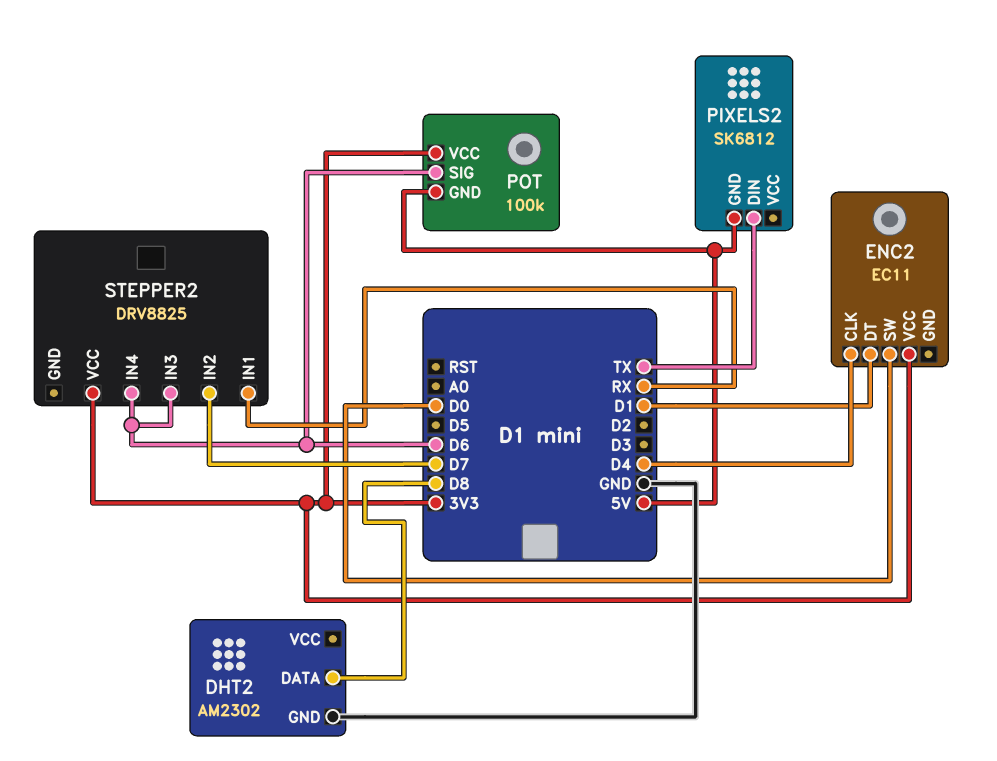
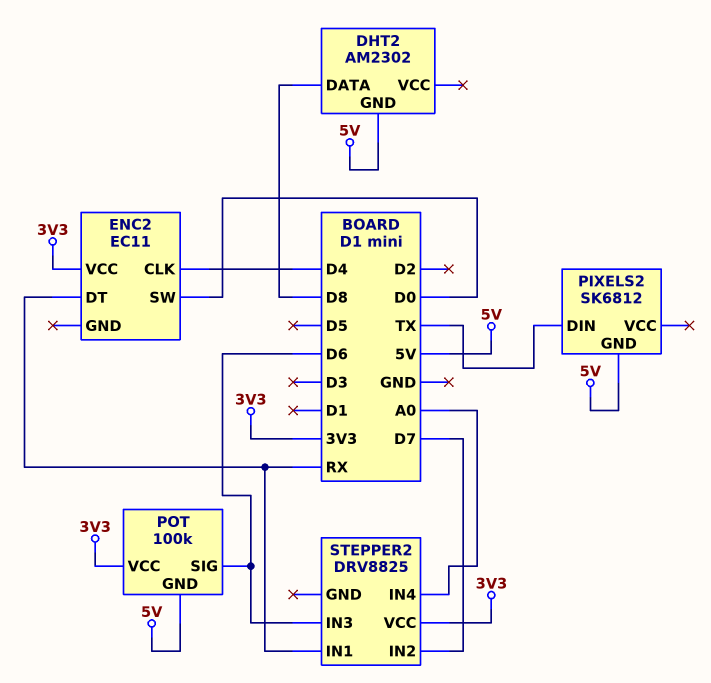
DHT2 pin GND: GND -> 5V
ENC2 pin DT: D1 -> RX
STEPPER2 pin IN4: D6 -> A0

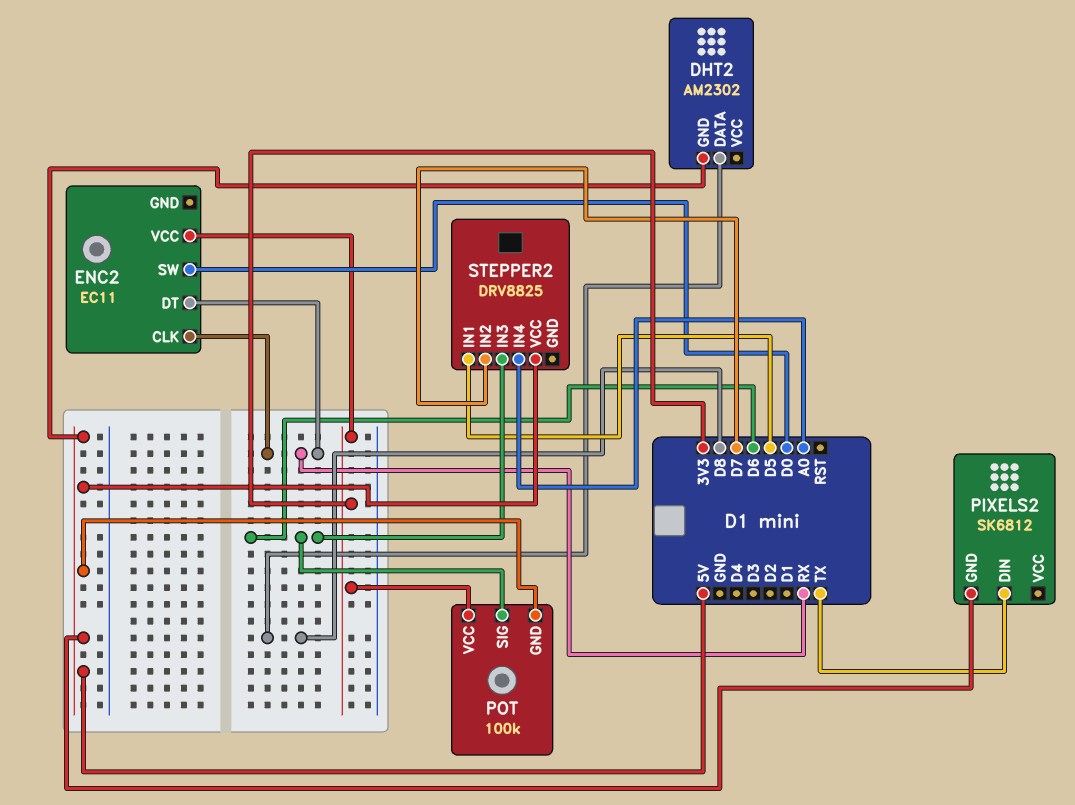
ENC2 pin CLK: D4 -> RX
STEPPER2 pin IN1: RX -> D5
STEPPER2 pin VCC: 3V3 -> 5V

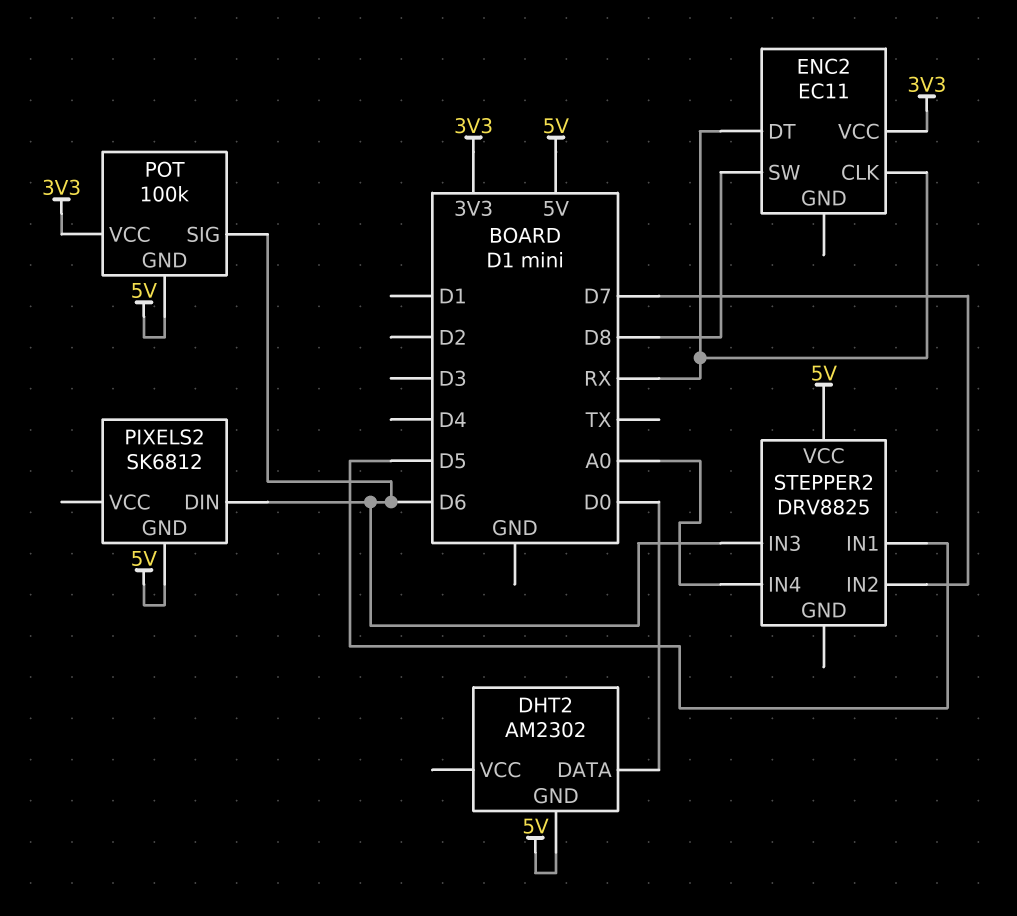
DHT2 pin DATA: D8 -> D0
ENC2 pin SW: D0 -> D8
PIXELS2 pin DIN: TX -> D6

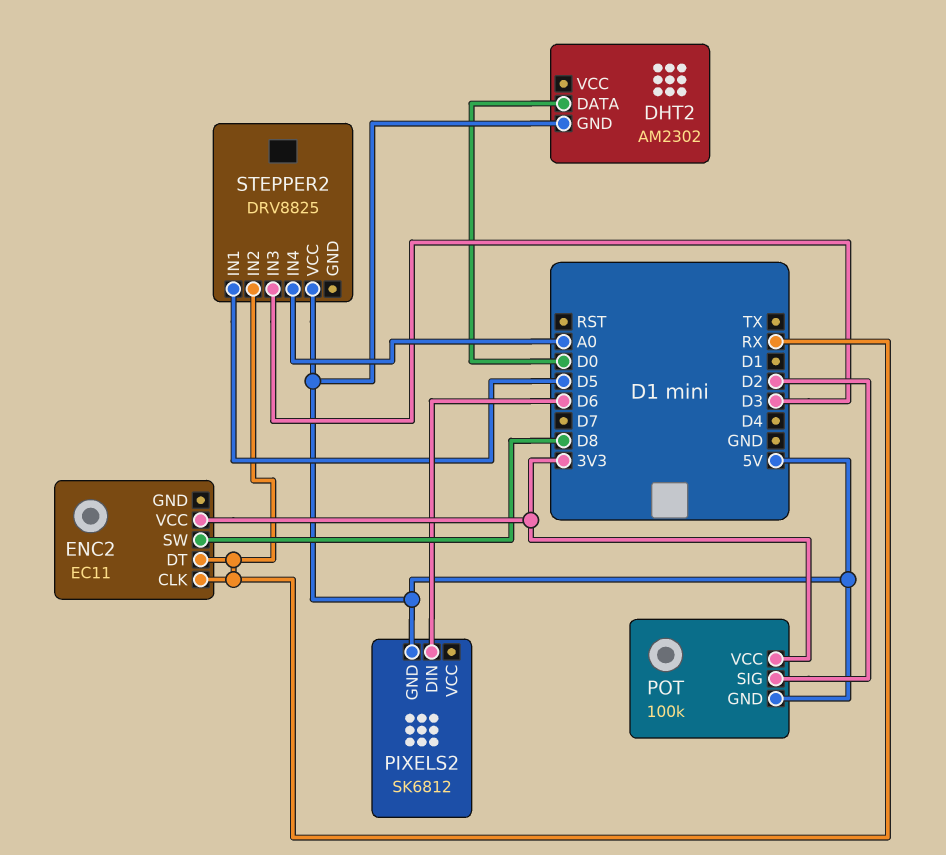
POT pin SIG: D6 -> D2
STEPPER2 pin IN2: D7 -> RX
STEPPER2 pin IN3: D6 -> D3

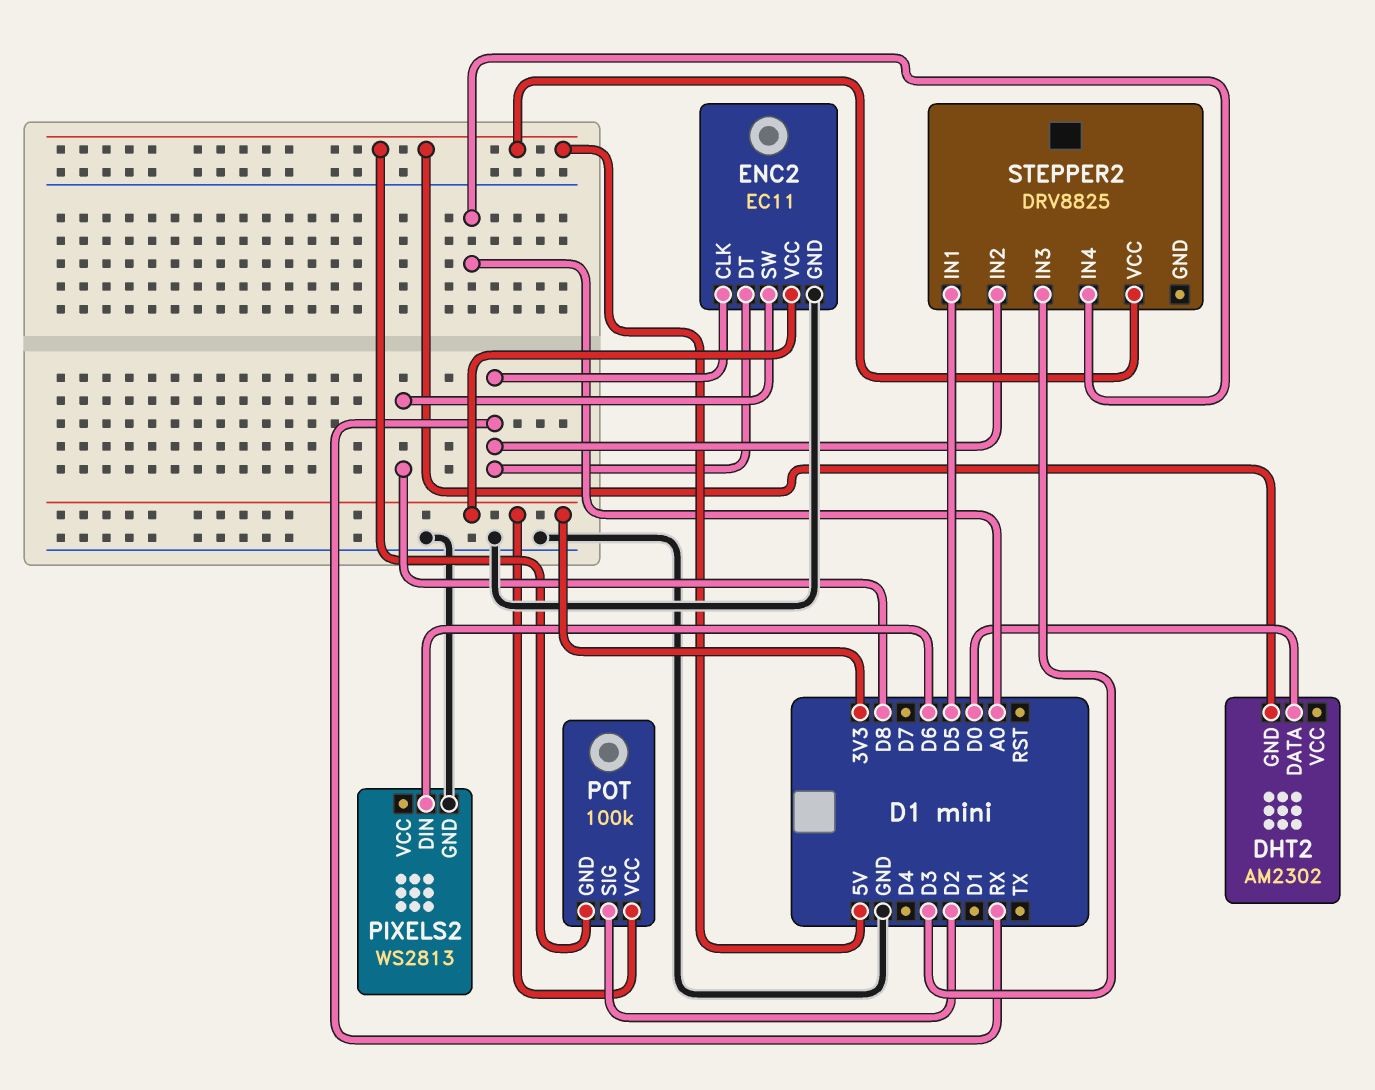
ENC2 pin GND: none -> GND
PIXELS2: SK6812 -> WS2813
PIXELS2 pin GND: 5V -> GND

